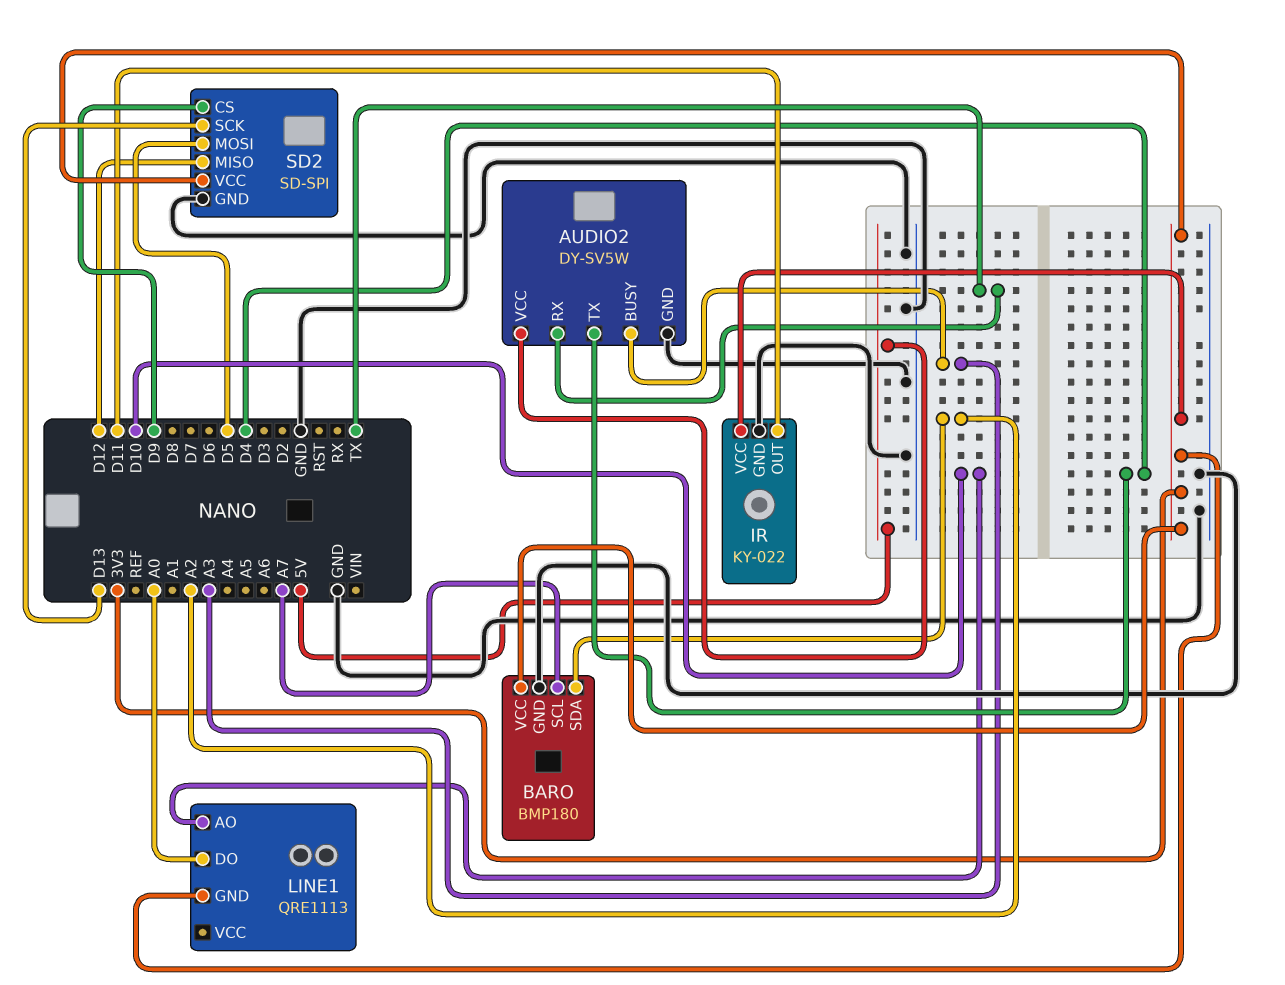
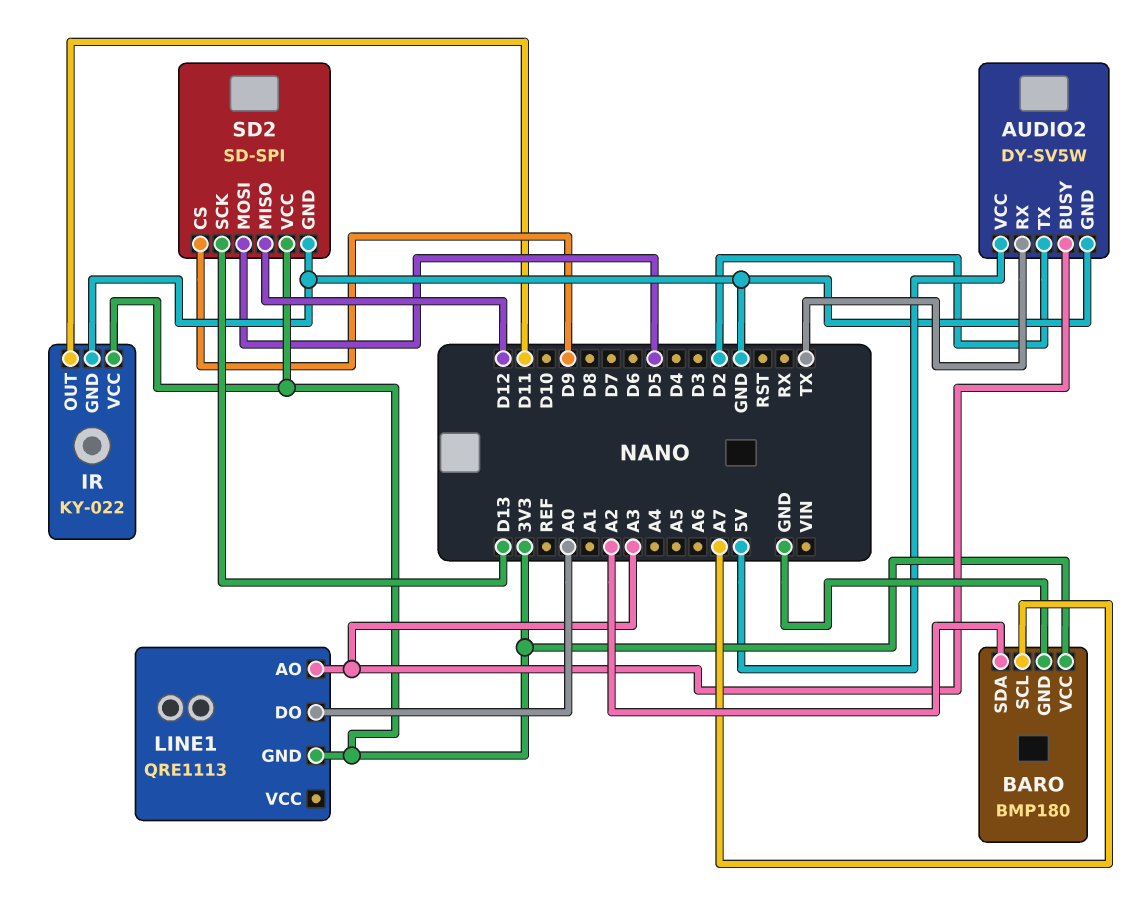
AUDIO2 pin TX: D4 -> D2
LINE1 pin AO: D10 -> A3

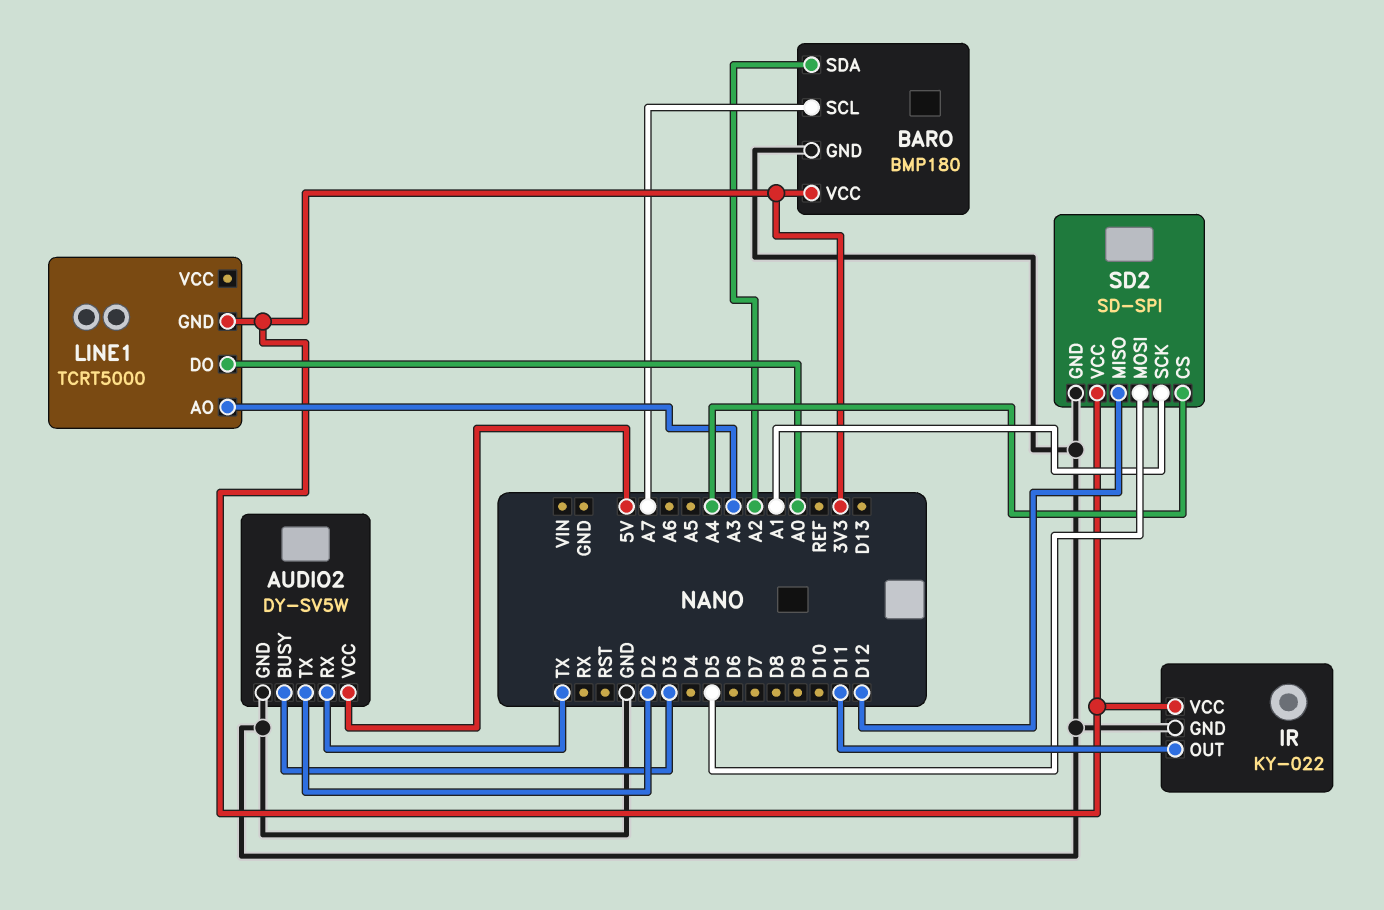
AUDIO2 pin BUSY: A3 -> D3
LINE1: QRE1113 -> TCRT5000
SD2 pin CS: D9 -> A4
SD2 pin SCK: D13 -> A1

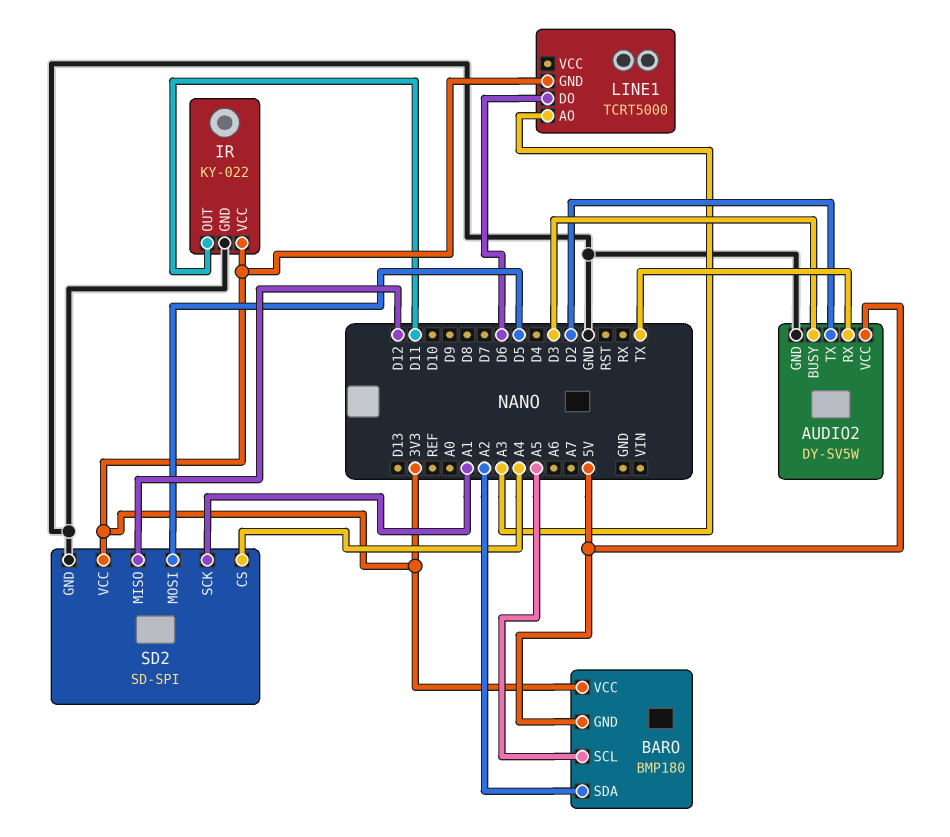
BARO pin GND: GND -> 5V
BARO pin SCL: A7 -> A5
LINE1 pin DO: A0 -> D6

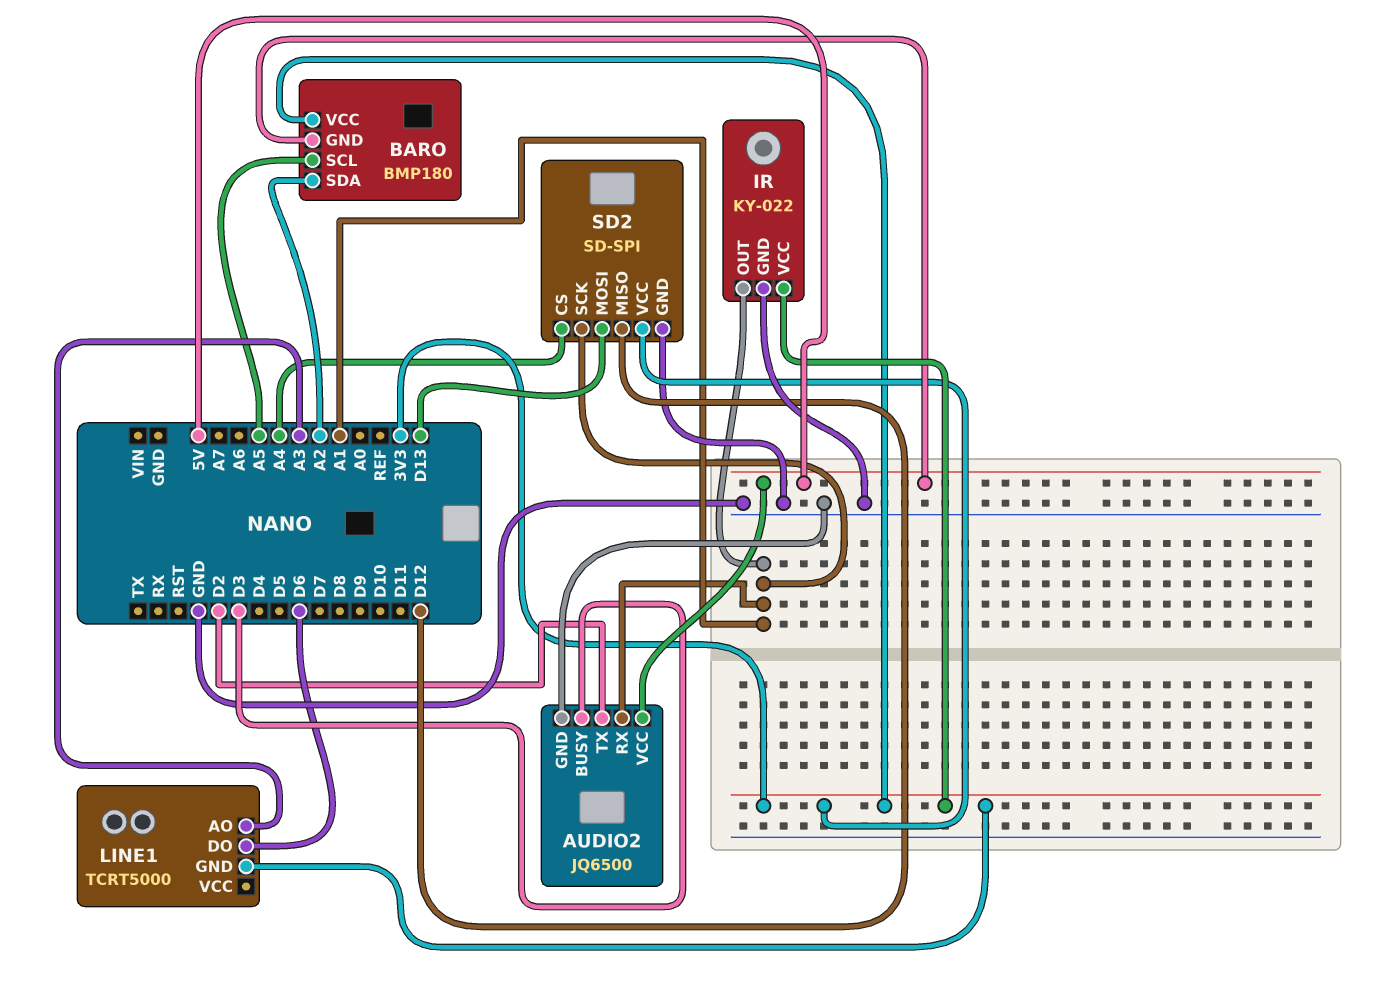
AUDIO2: DY-SV5W -> JQ6500
AUDIO2 pin RX: TX -> A1
IR pin OUT: D11 -> A1
SD2 pin MOSI: D5 -> D13

